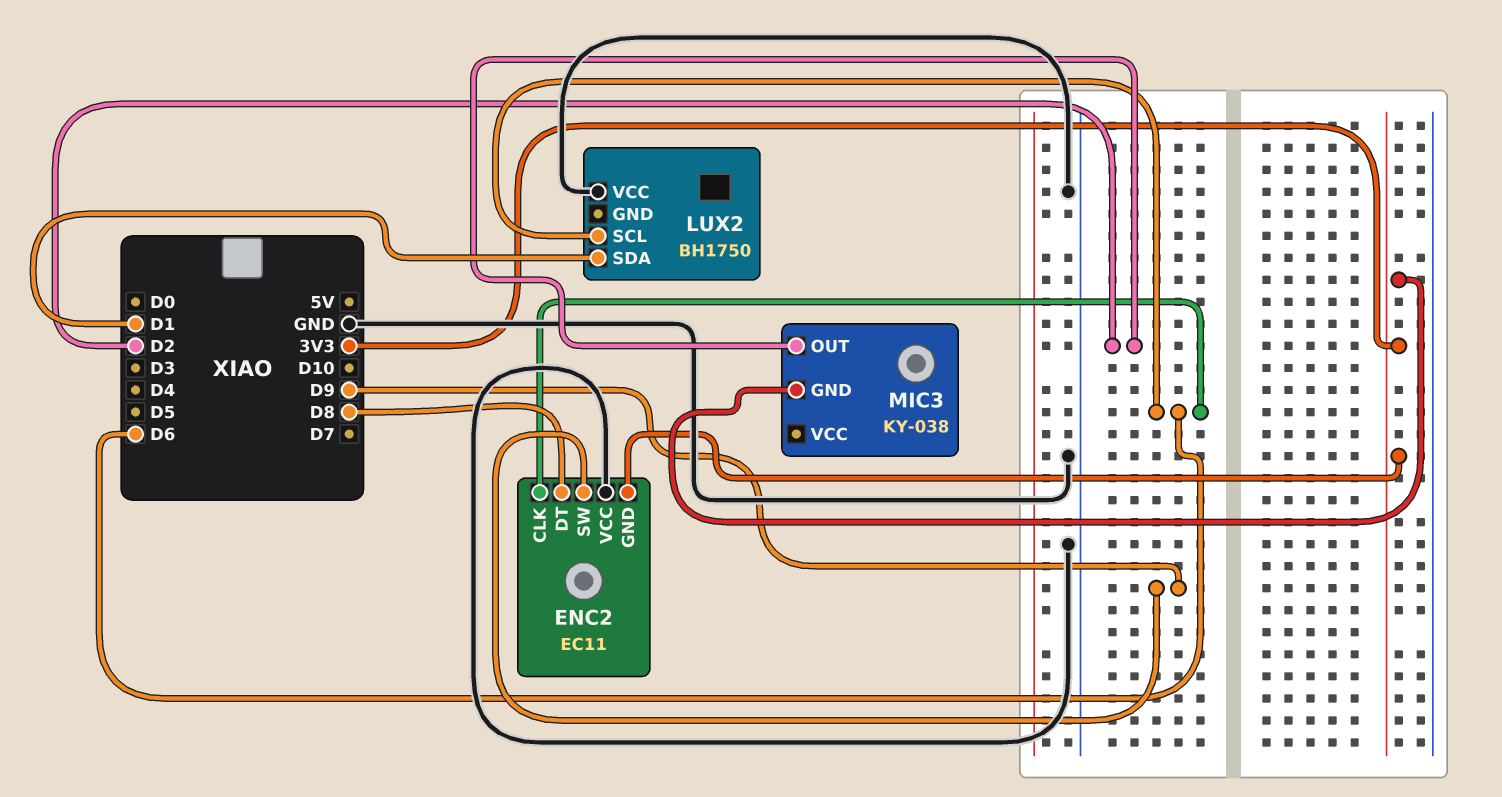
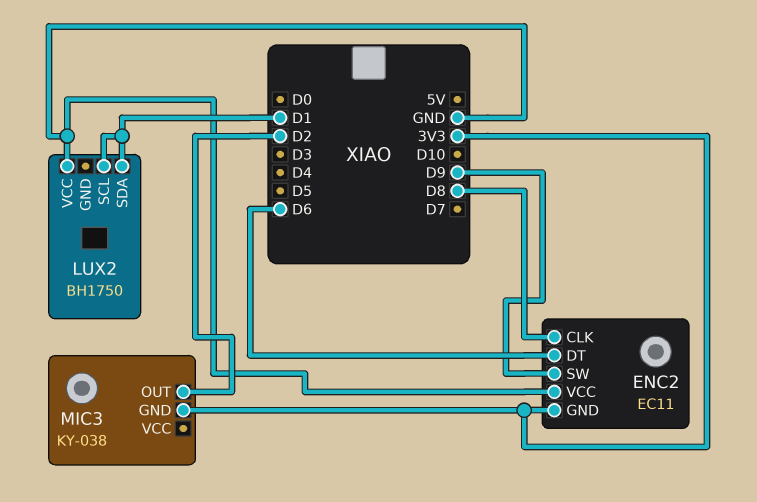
ENC2 pin CLK: D6 -> D8
ENC2 pin DT: D8 -> D6
LUX2 pin SCL: D6 -> D1

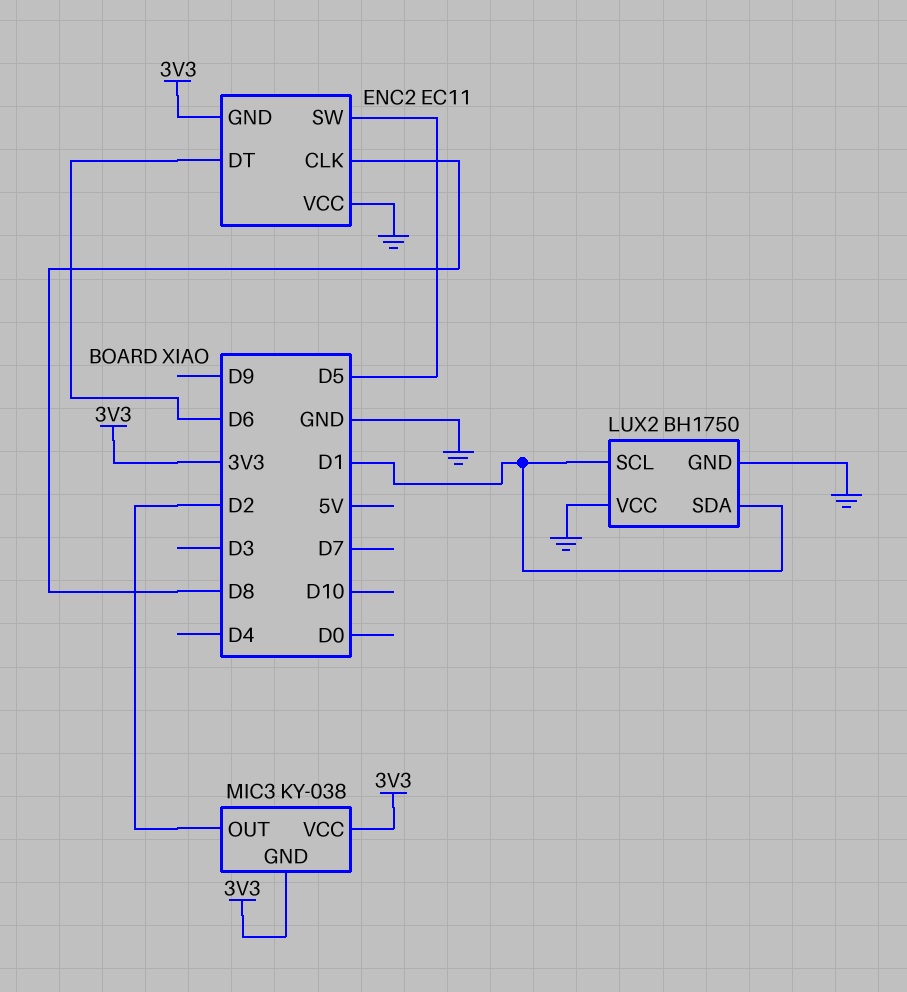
ENC2 pin SW: D9 -> D5
LUX2 pin GND: none -> GND
MIC3 pin VCC: none -> 3V3

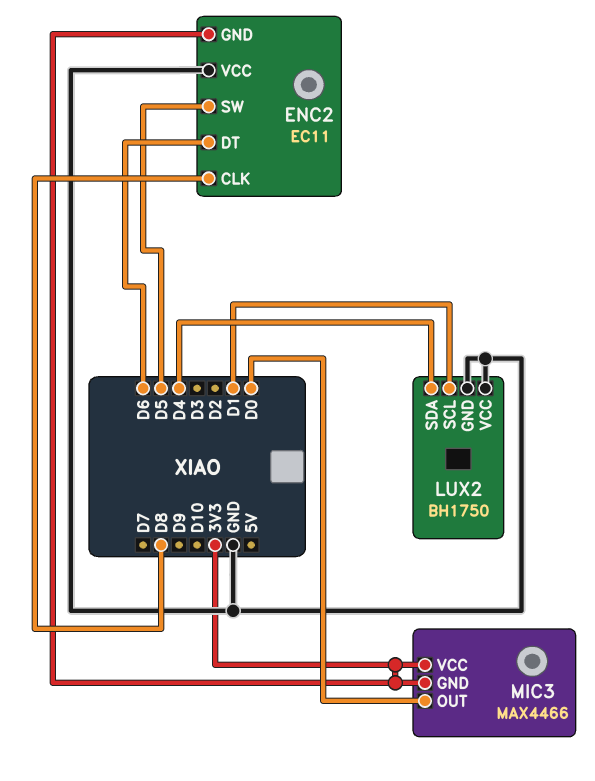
LUX2 pin SDA: D1 -> D4
MIC3: KY-038 -> MAX4466
MIC3 pin OUT: D2 -> D0

